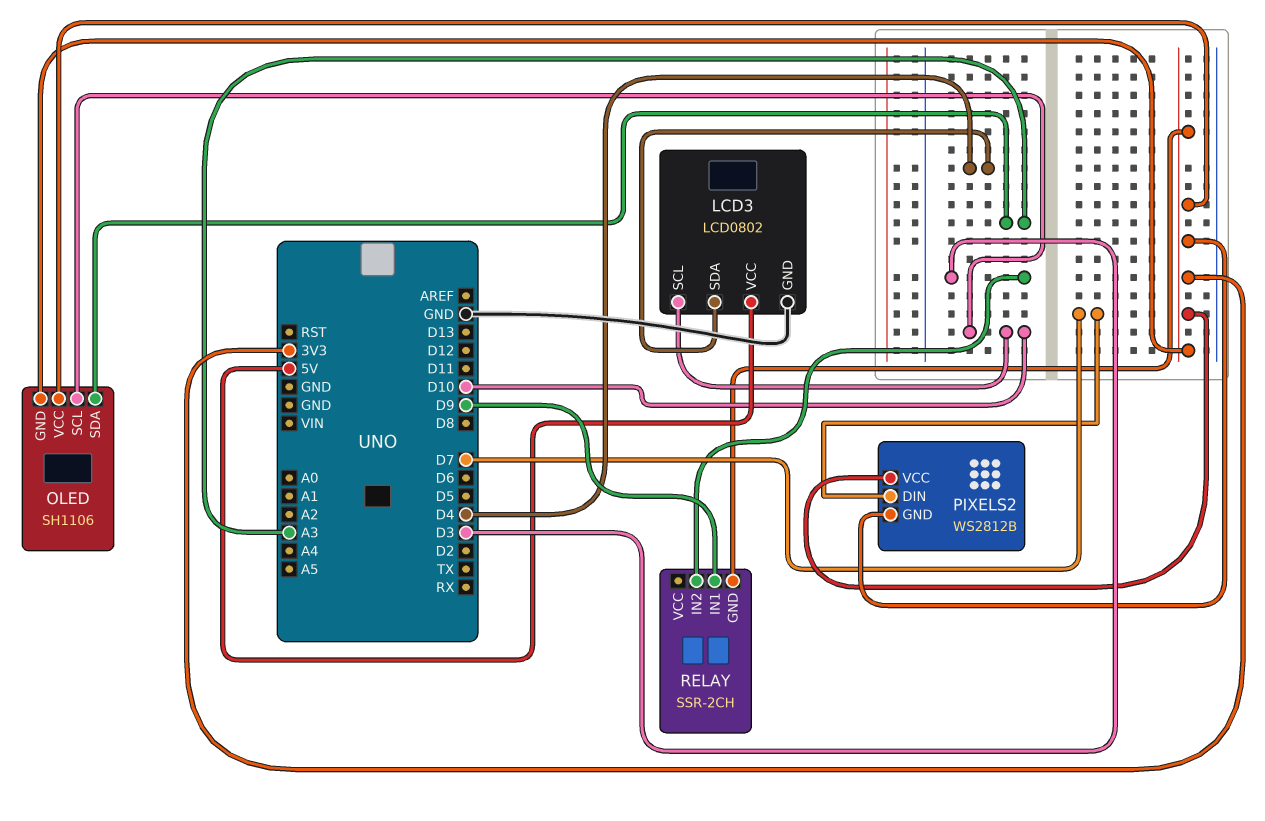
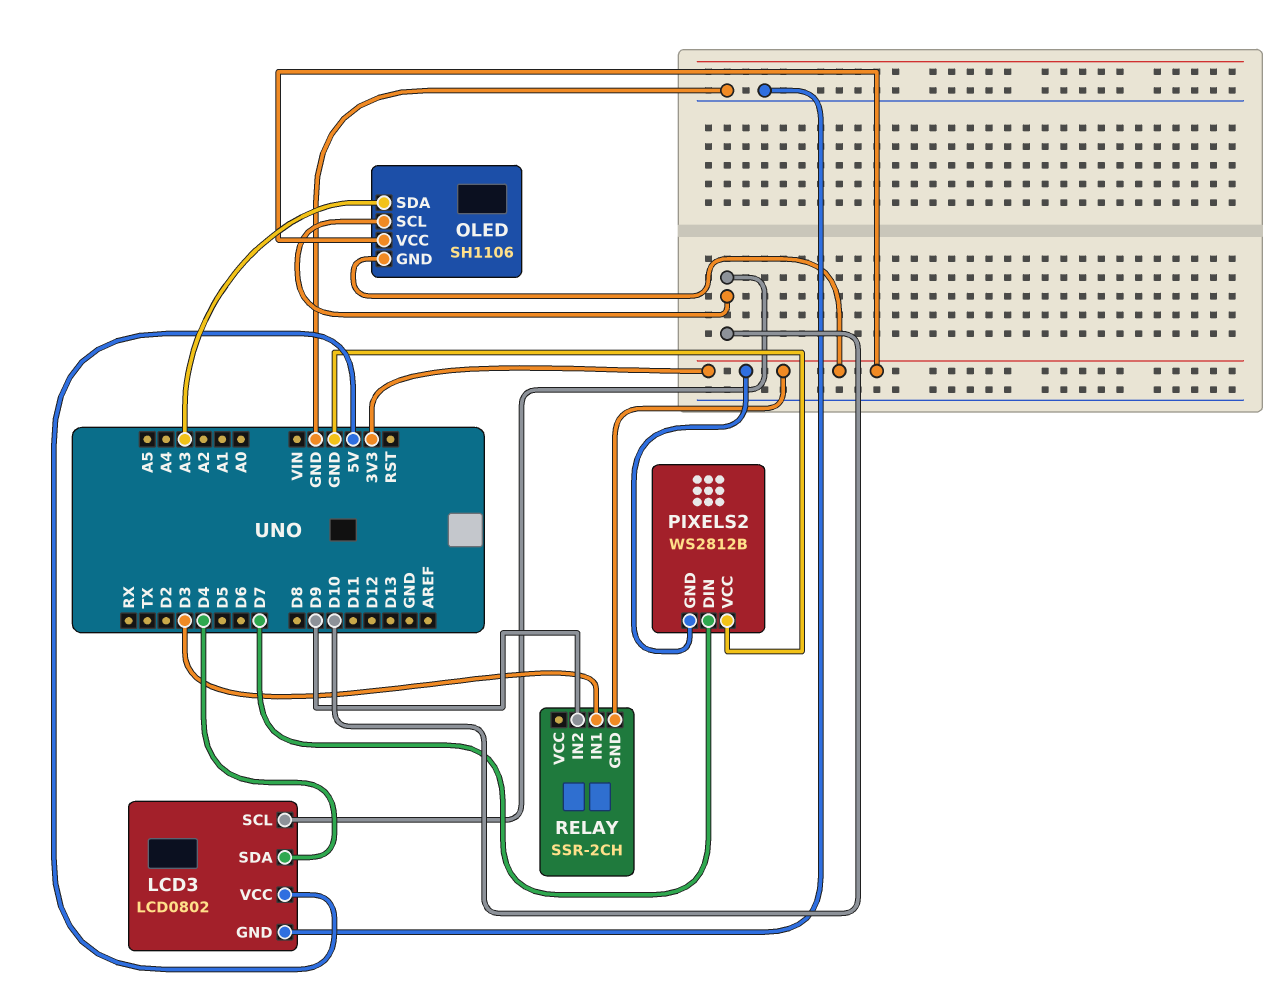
PIXELS2 pin VCC: 3V3 -> GND
RELAY pin IN1: D9 -> D3
RELAY pin IN2: D3 -> D9

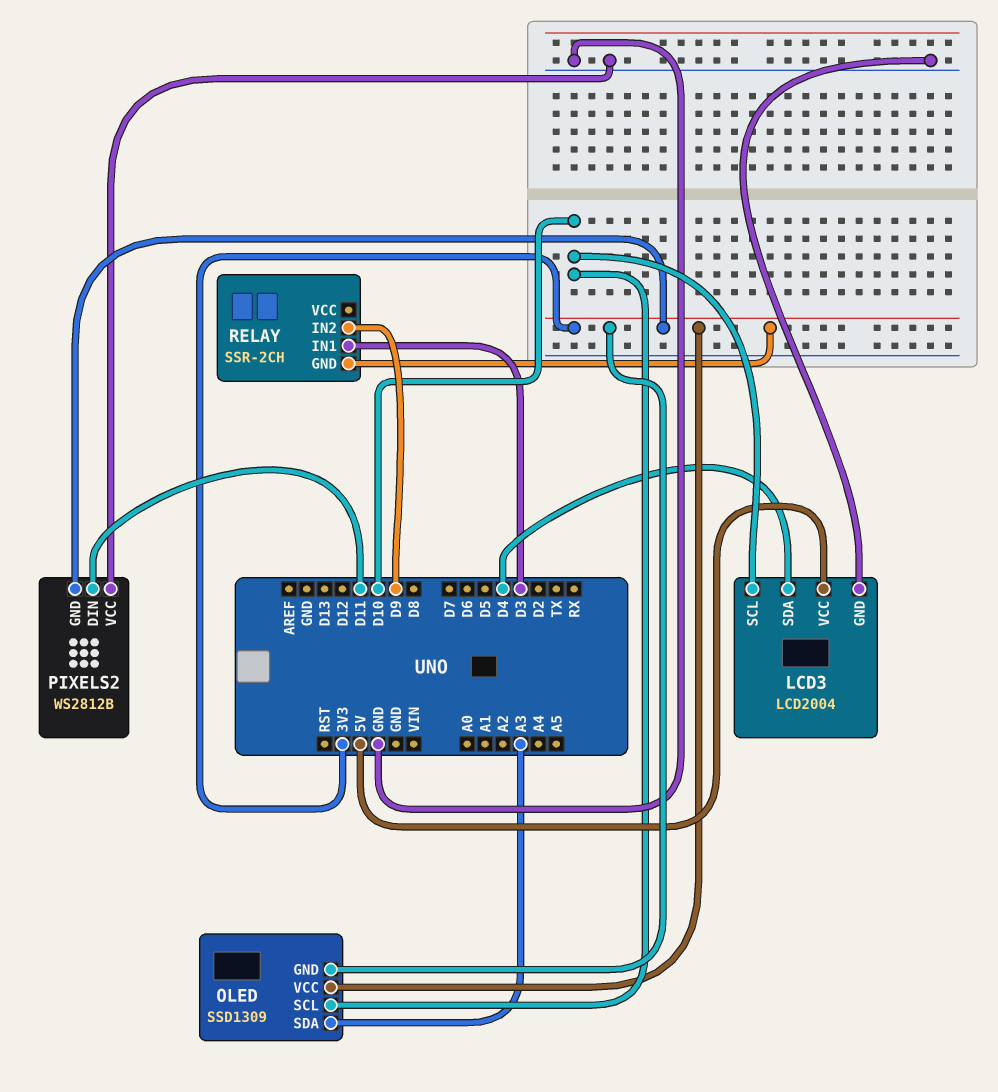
LCD3: LCD0802 -> LCD2004
OLED: SH1106 -> SSD1309
PIXELS2 pin DIN: D7 -> D11

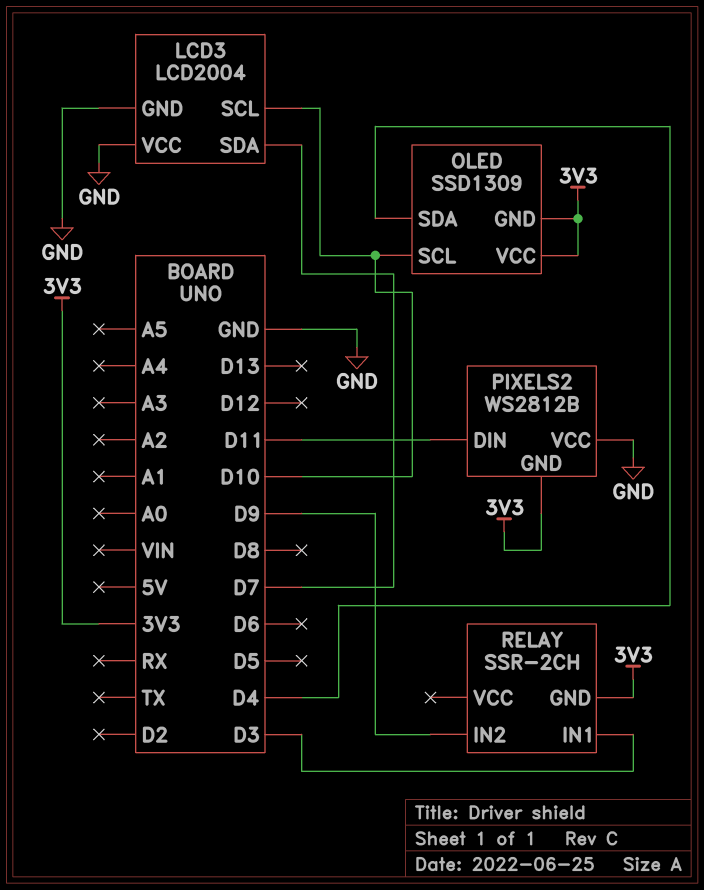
LCD3 pin SDA: D4 -> D7
LCD3 pin VCC: 5V -> GND
OLED pin SDA: A3 -> D4

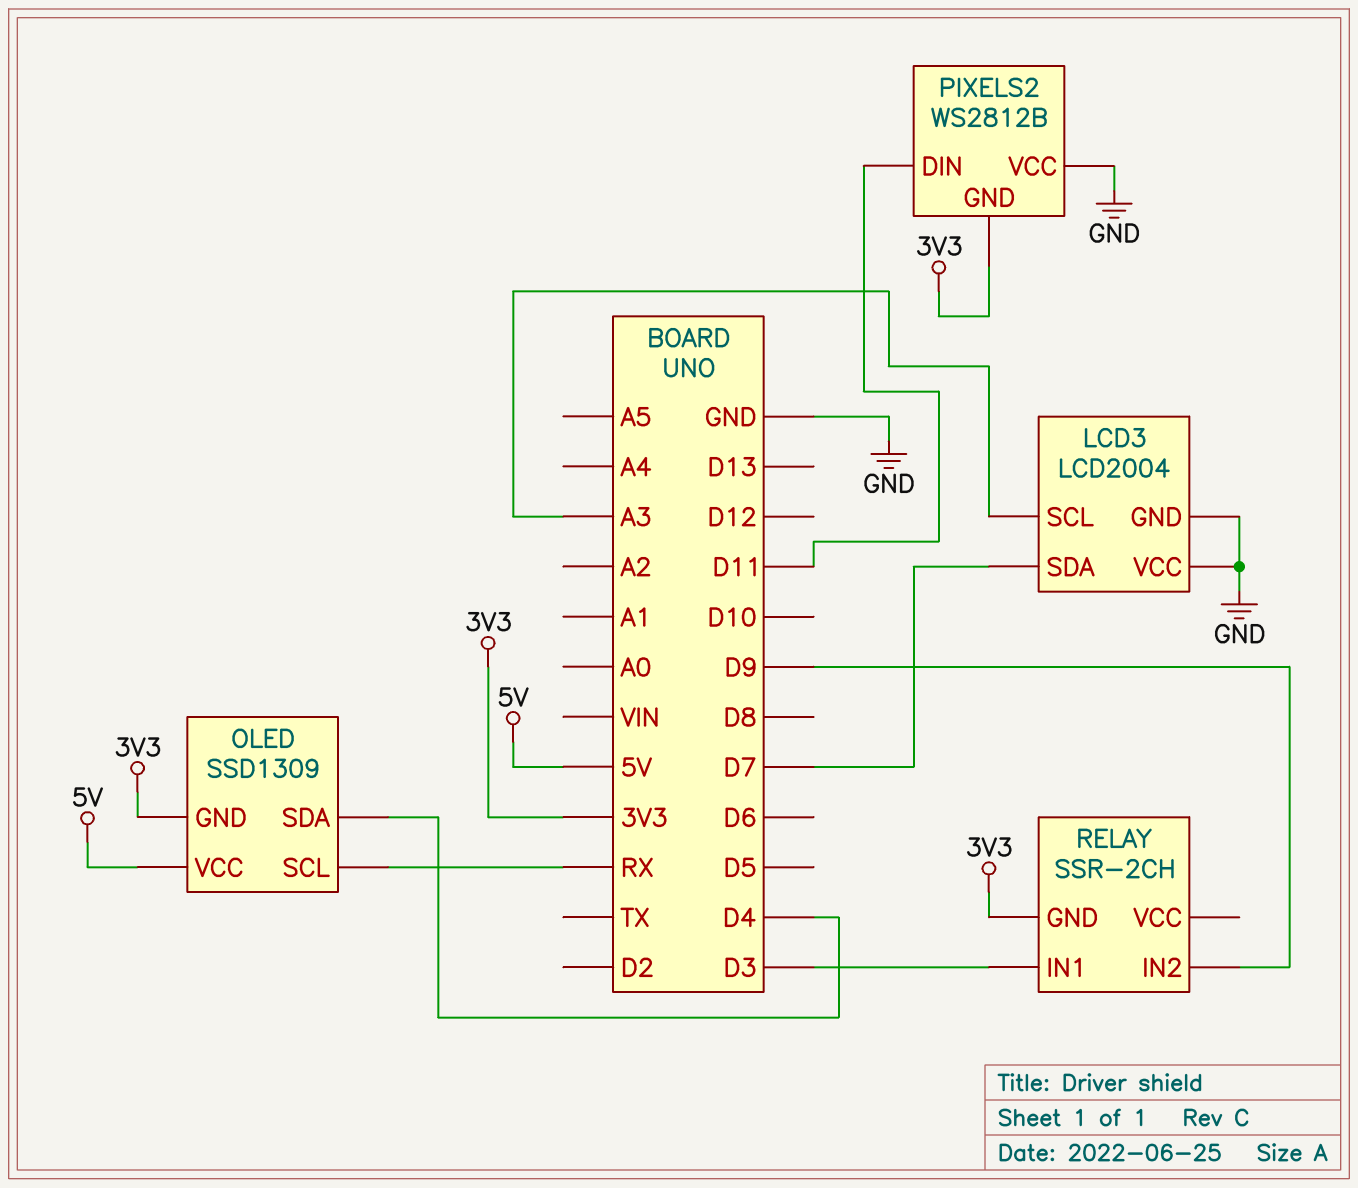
LCD3 pin SCL: D10 -> A3
OLED pin SCL: D10 -> RX
OLED pin VCC: 3V3 -> 5V

